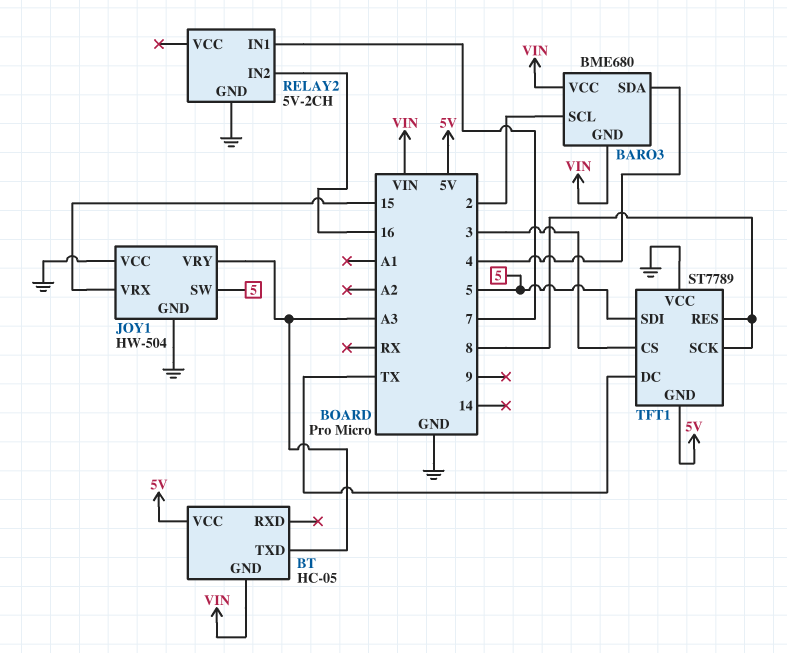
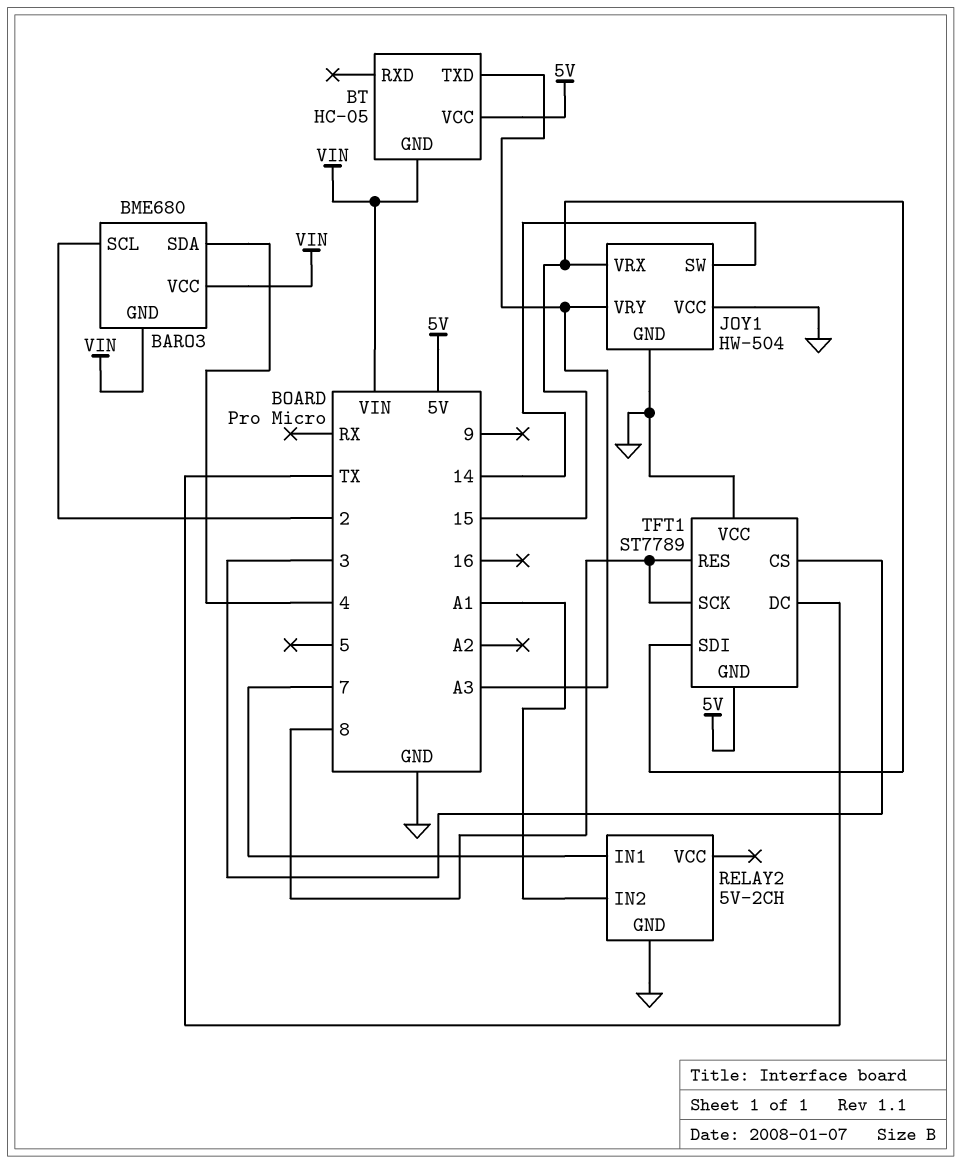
JOY1 pin SW: 5 -> 14
RELAY2 pin IN2: 16 -> A1
TFT1 pin SDI: 5 -> 15

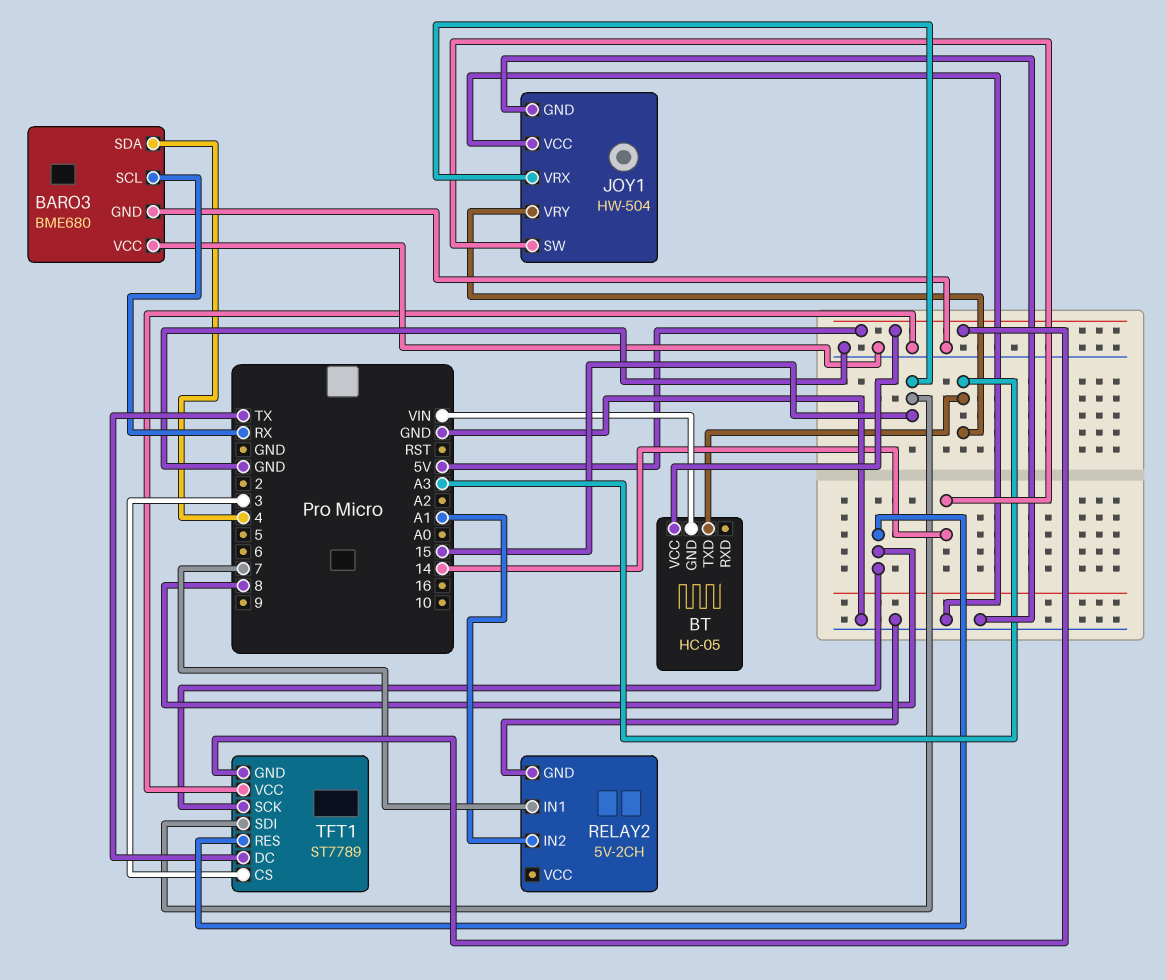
BARO3 pin GND: VIN -> GND
BARO3 pin SCL: 2 -> RX
BARO3 pin VCC: VIN -> GND

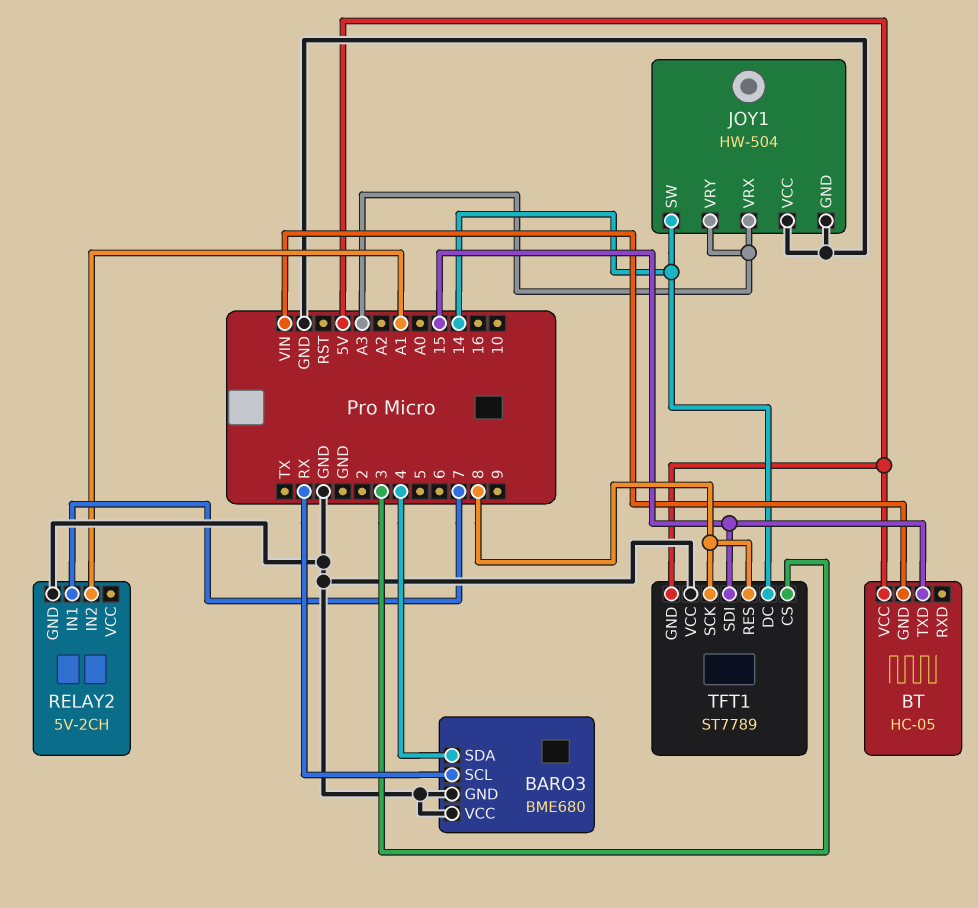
BT pin TXD: A3 -> 15
JOY1 pin VRX: 15 -> A3
TFT1 pin DC: TX -> 14

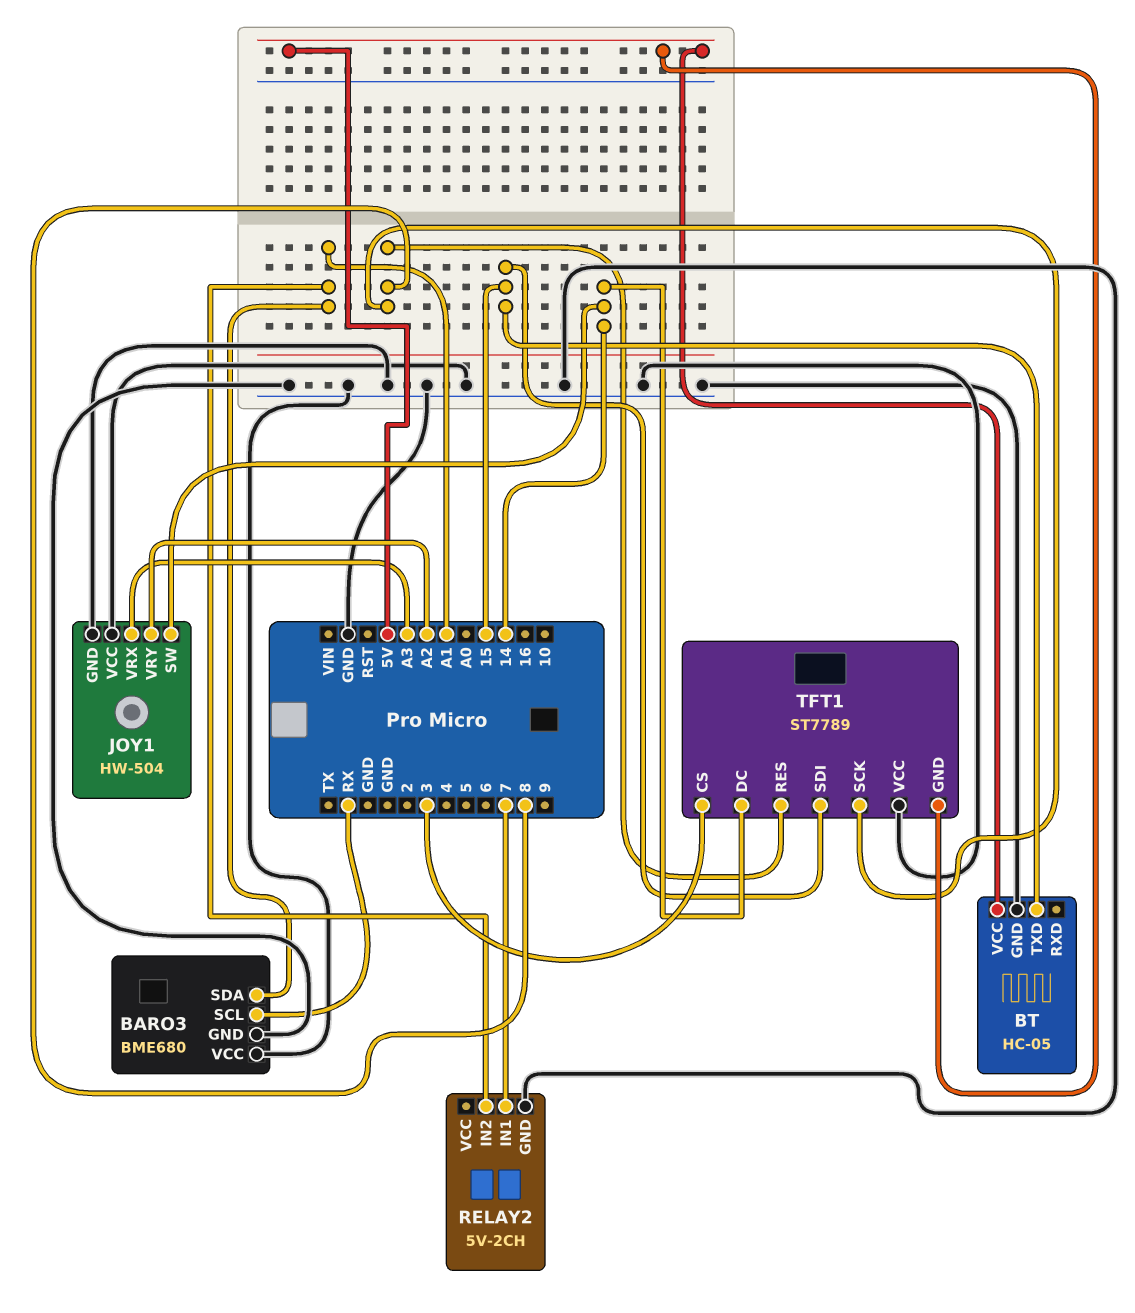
BARO3 pin SDA: 4 -> A1
BT pin GND: VIN -> GND
JOY1 pin VRY: A3 -> A2

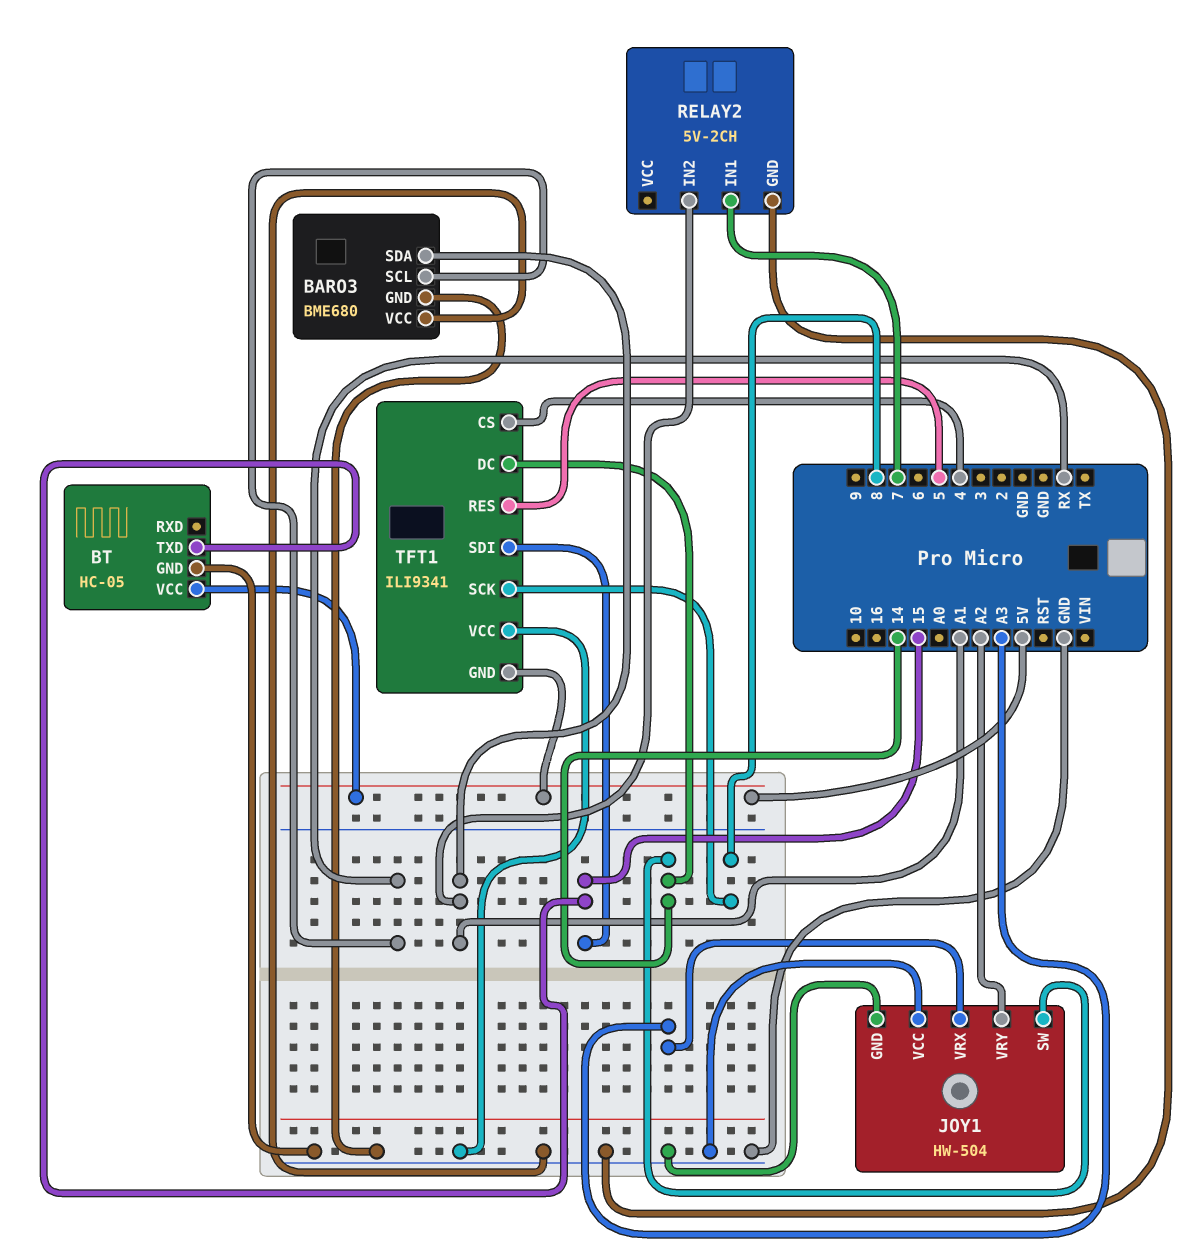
TFT1: ST7789 -> ILI9341
TFT1 pin CS: 3 -> 4
TFT1 pin RES: 8 -> 5

